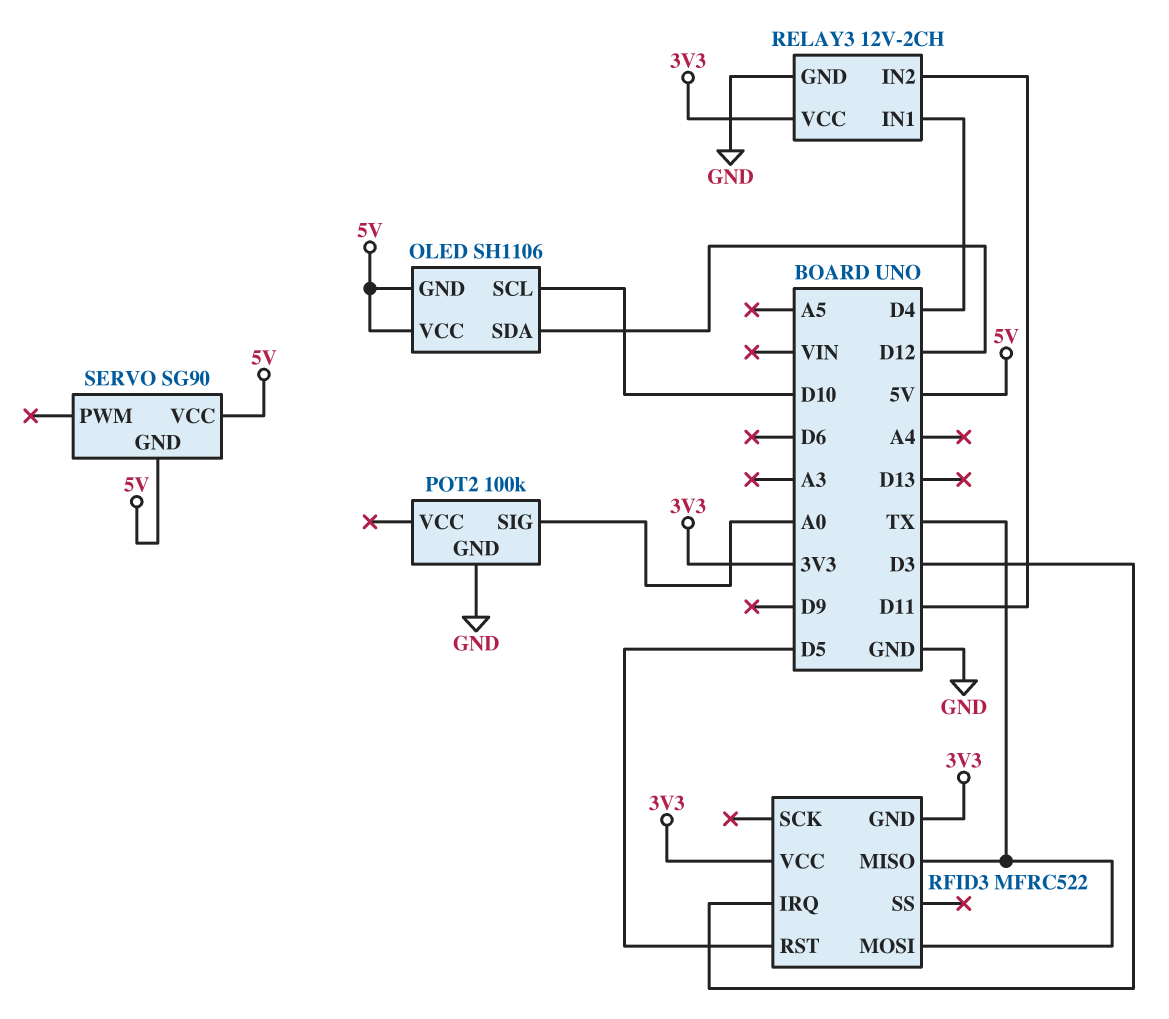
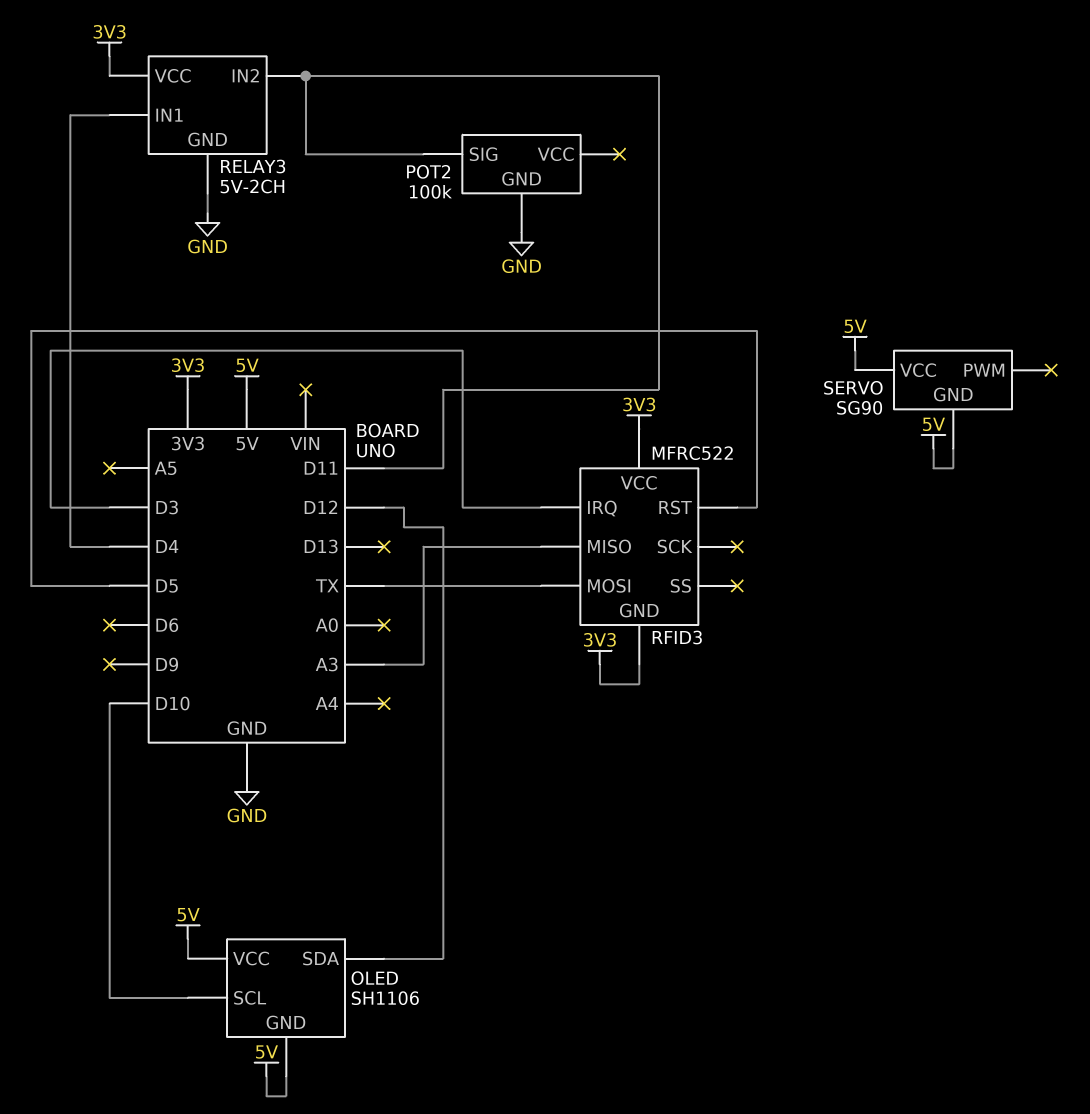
POT2 pin SIG: A0 -> D11
RELAY3: 12V-2CH -> 5V-2CH
RFID3 pin MISO: TX -> A3

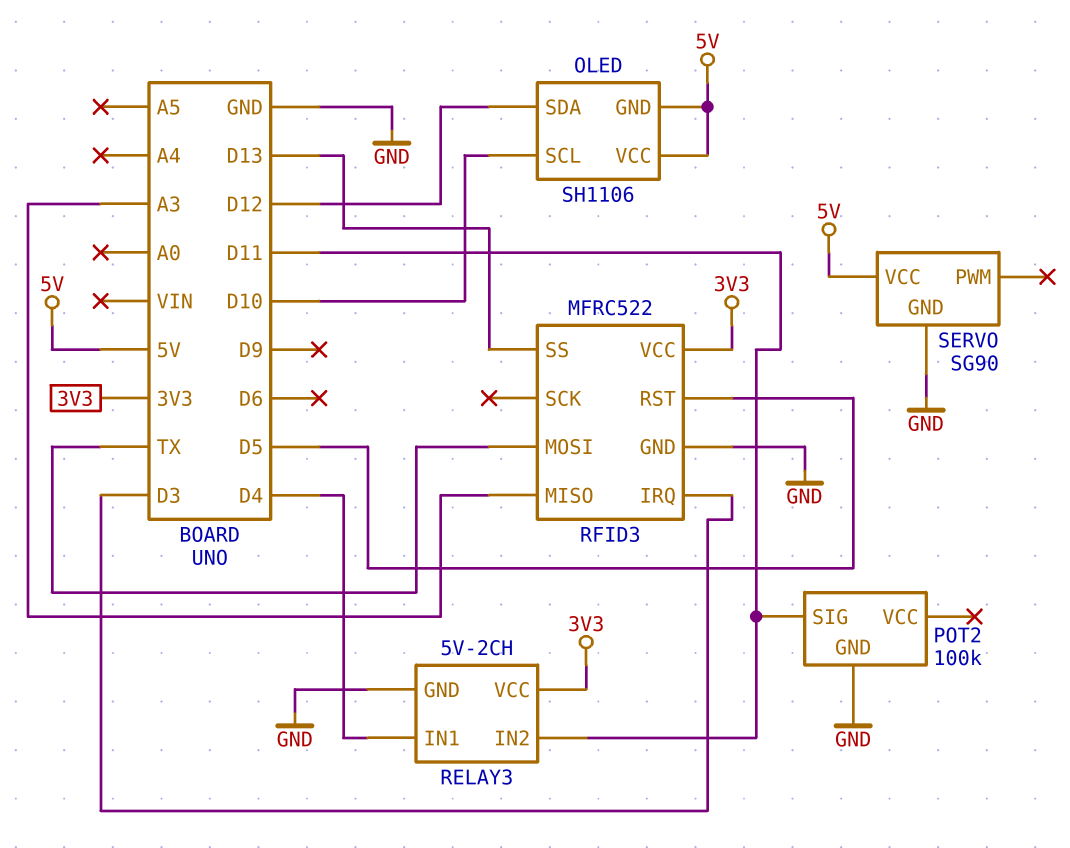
RFID3 pin GND: 3V3 -> GND
RFID3 pin SS: none -> D13
SERVO pin GND: 5V -> GND

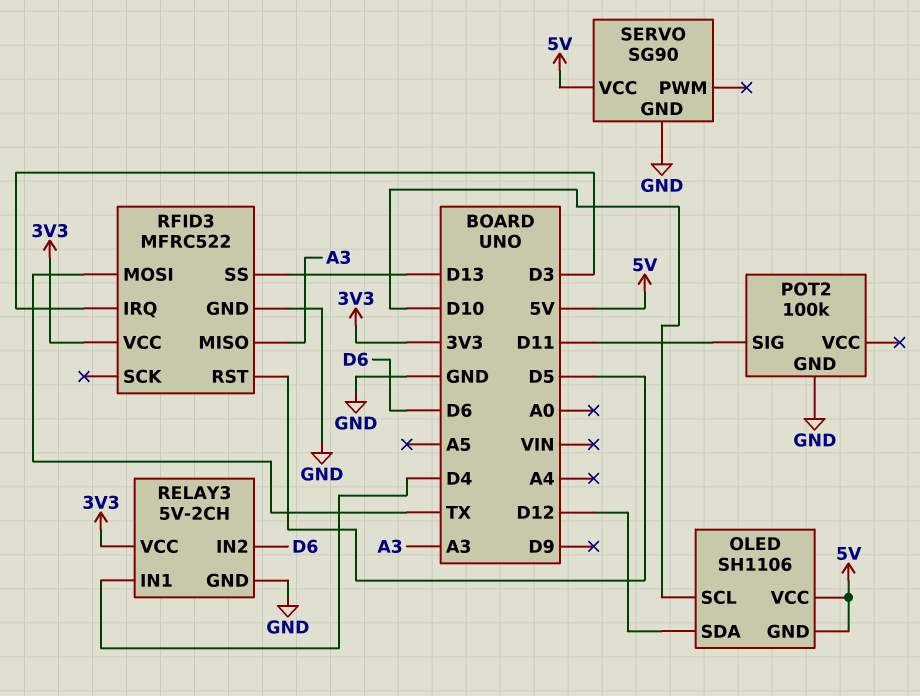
RELAY3 pin IN2: D11 -> D6

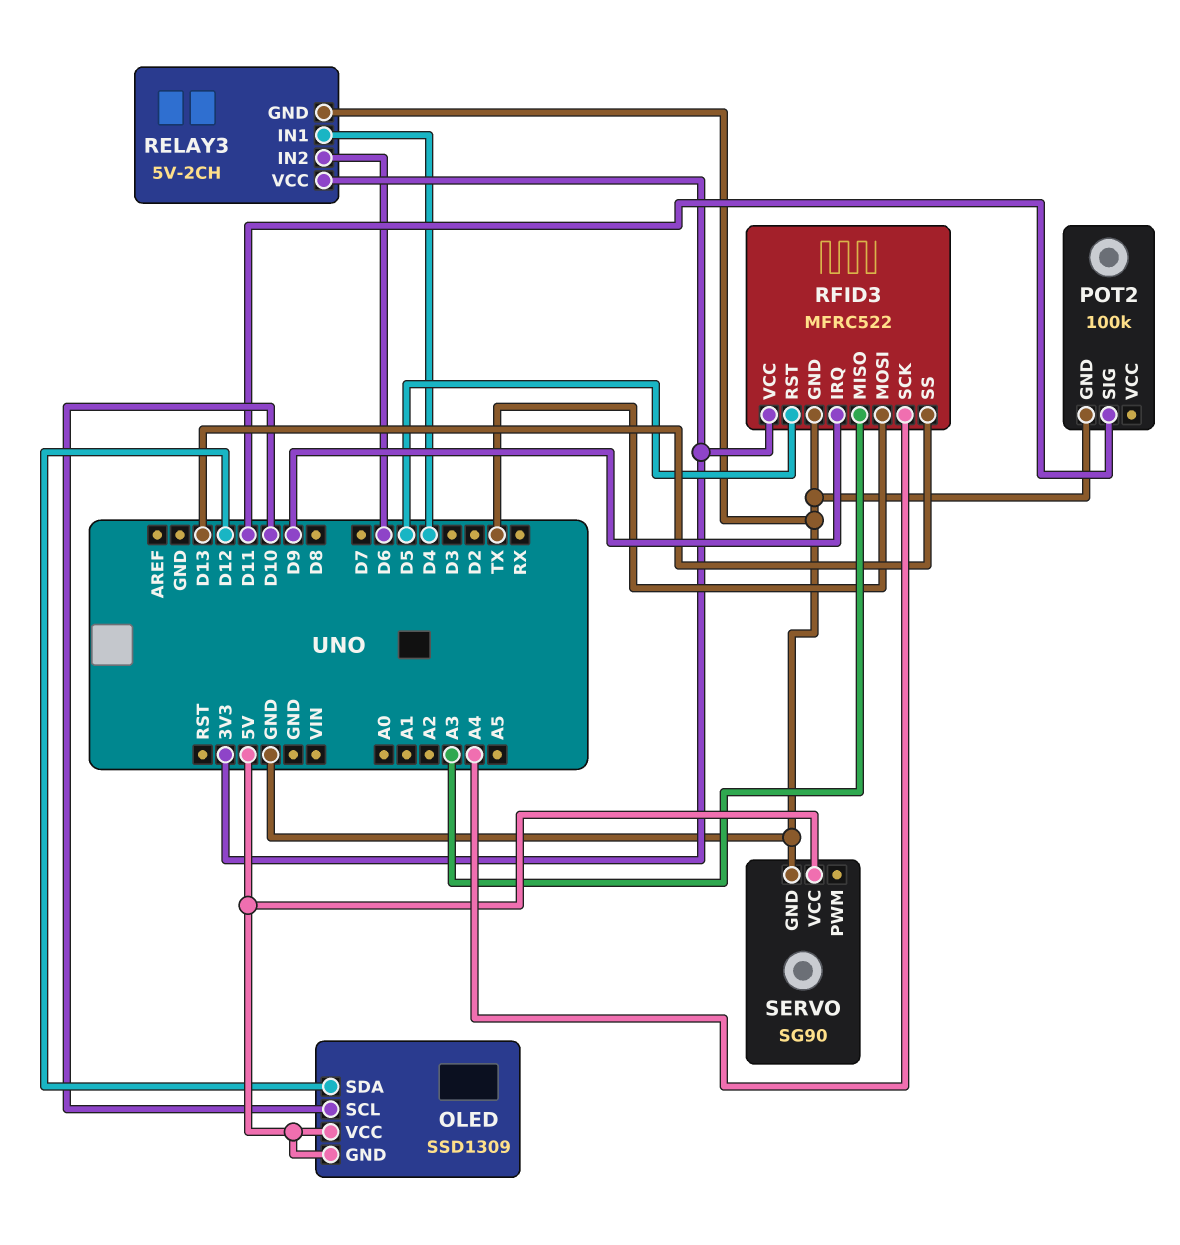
OLED: SH1106 -> SSD1309
RFID3 pin IRQ: D3 -> D9
RFID3 pin SCK: none -> A4

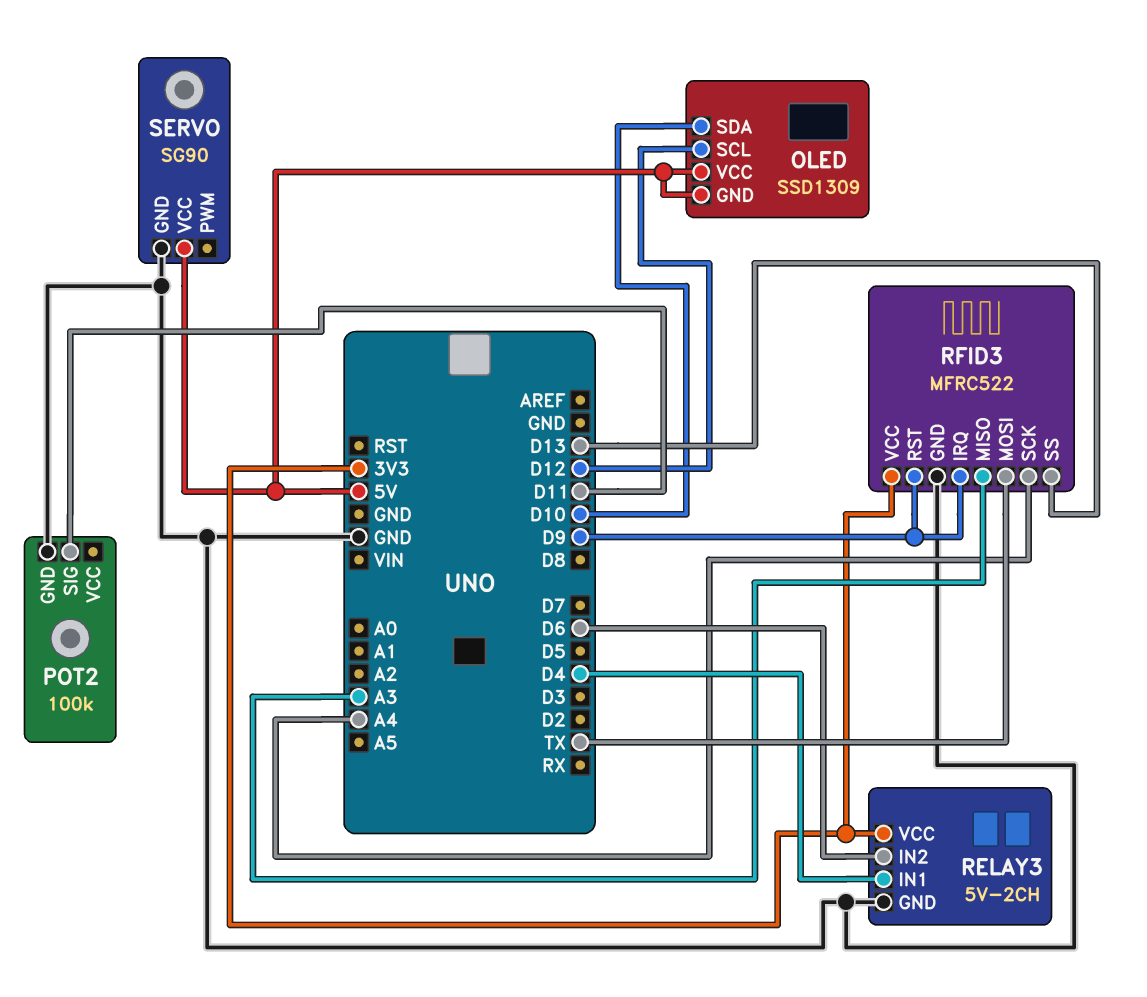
OLED pin SCL: D10 -> D12
OLED pin SDA: D12 -> D10
RFID3 pin RST: D5 -> D9

